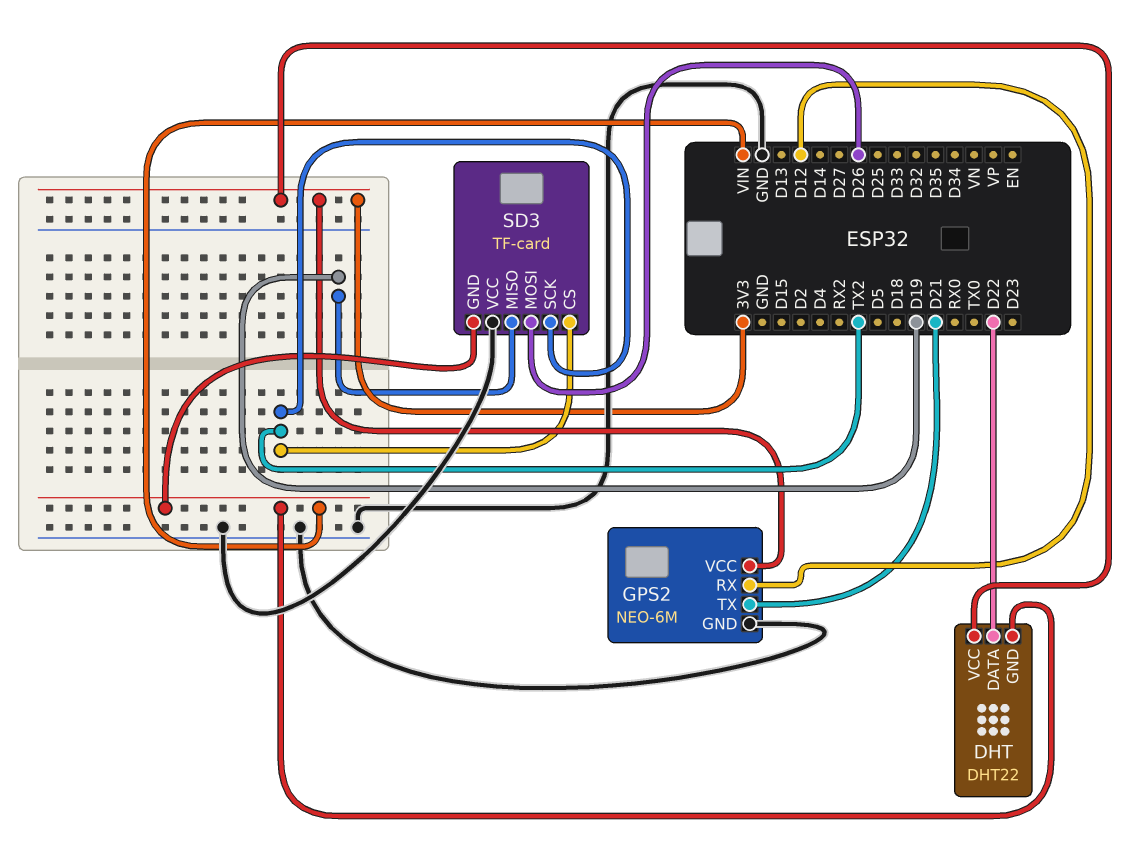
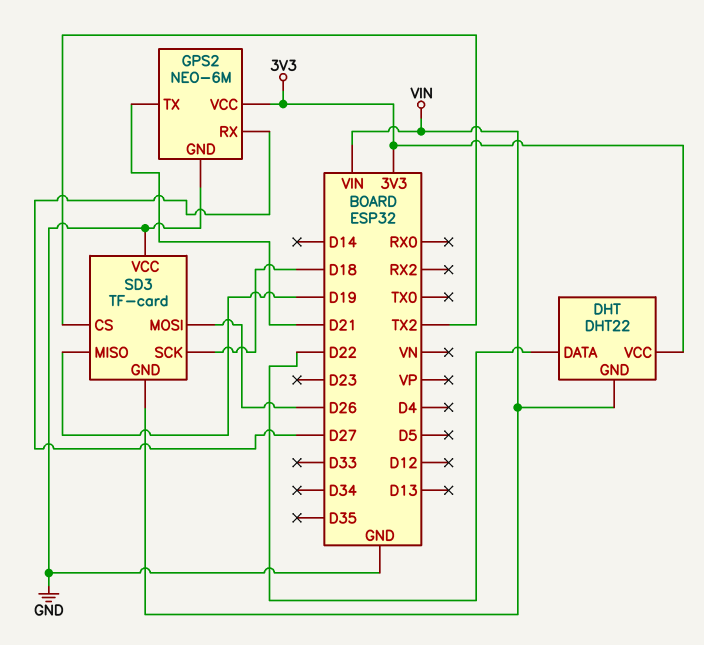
GPS2 pin RX: D12 -> D27
SD3 pin SCK: TX2 -> D18

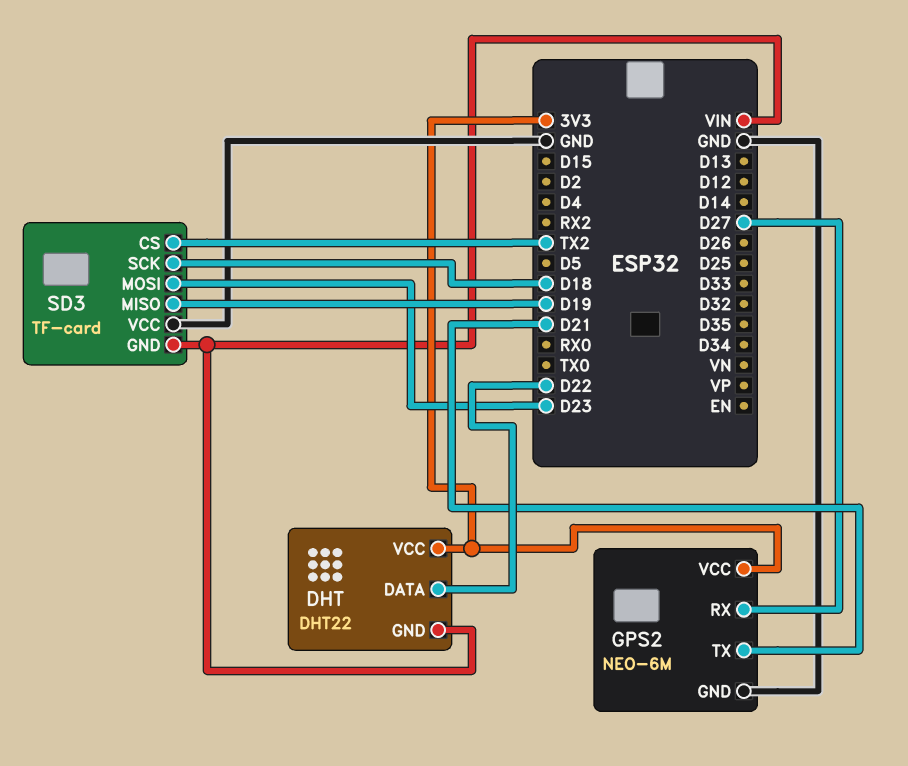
SD3 pin MOSI: D26 -> D23

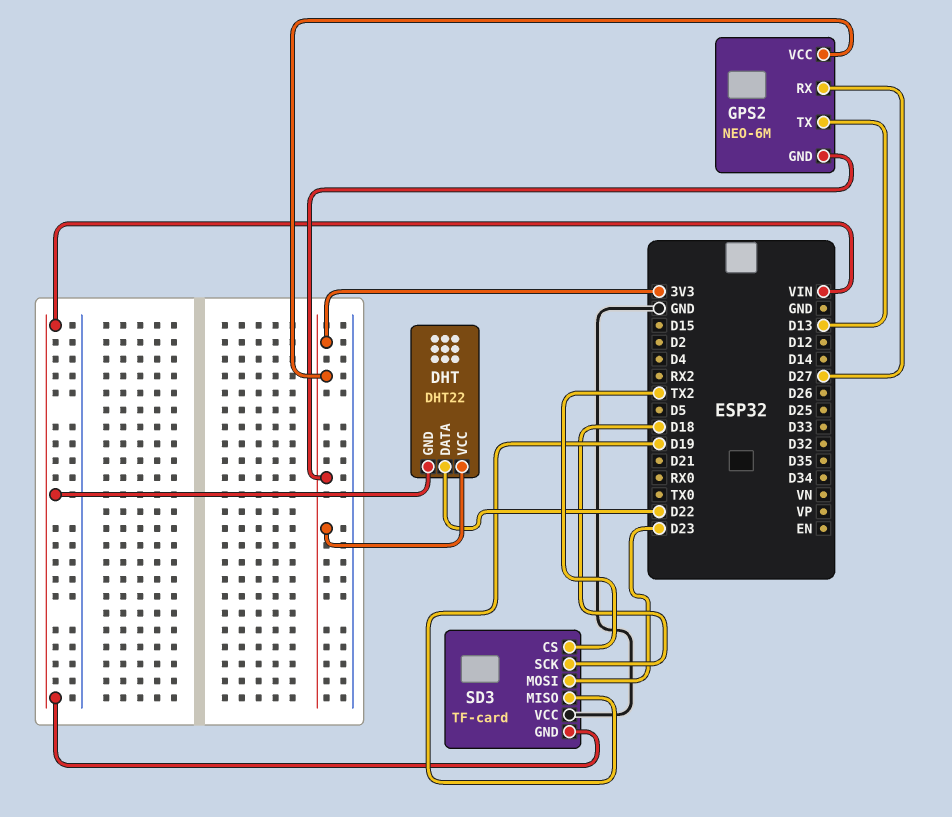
GPS2 pin GND: GND -> 3V3
GPS2 pin TX: D21 -> D13

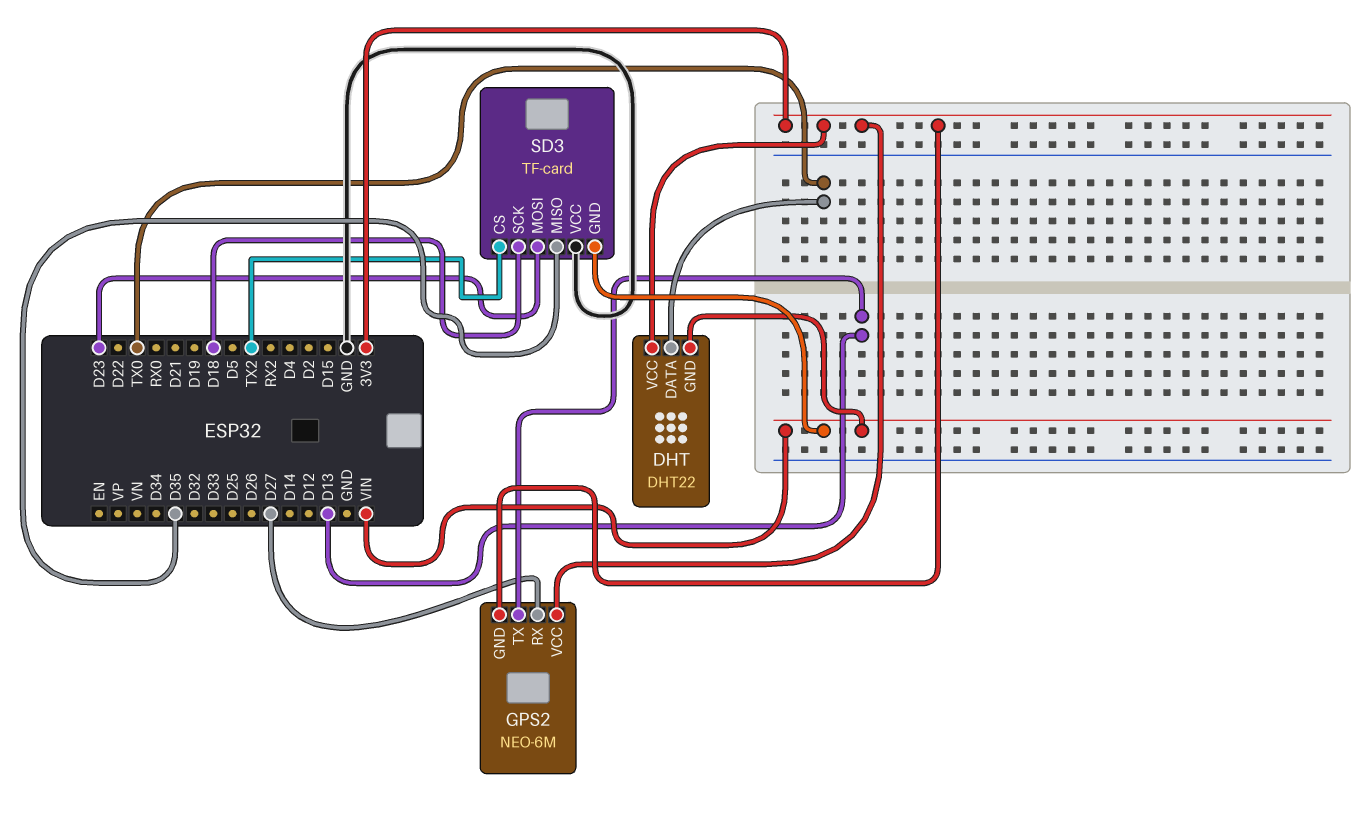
DHT pin DATA: D22 -> TX0
SD3 pin MISO: D19 -> D35

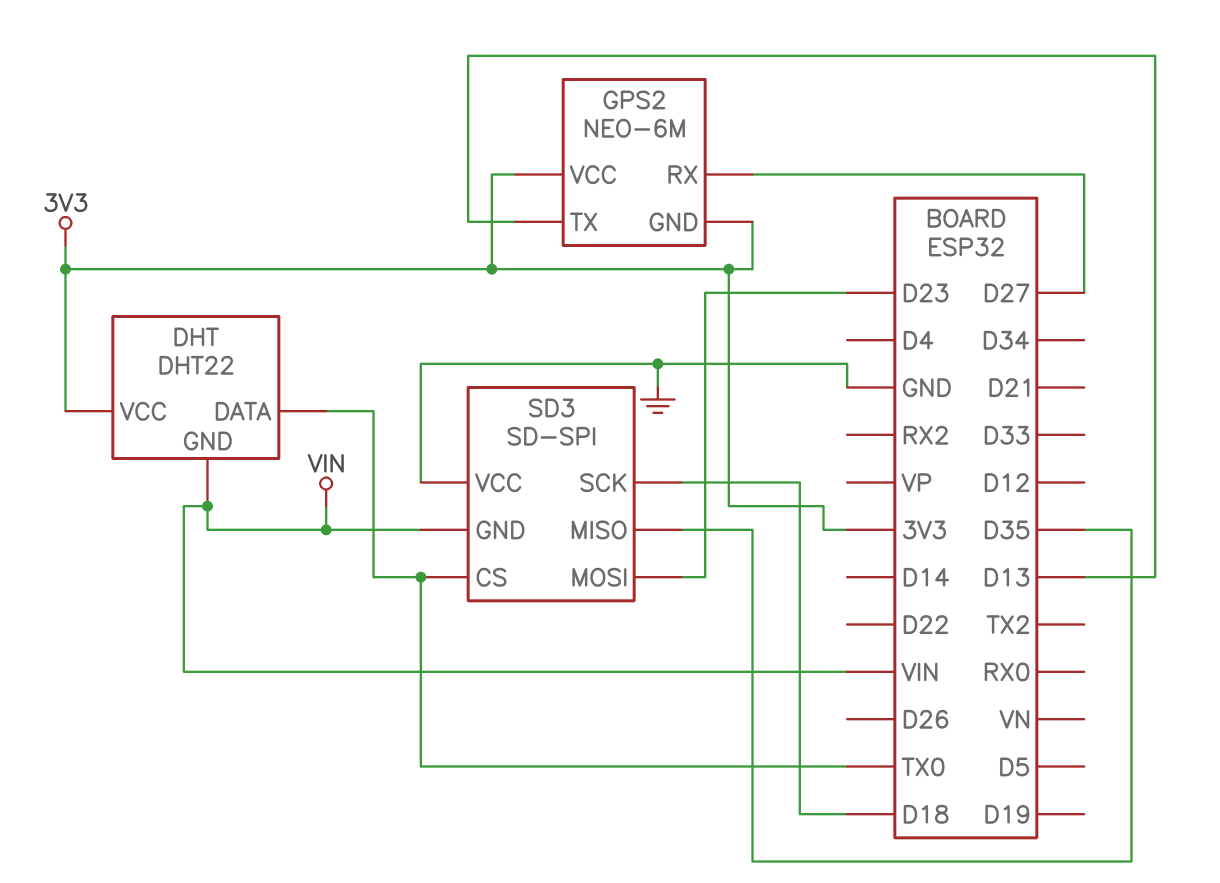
SD3: TF-card -> SD-SPI
SD3 pin CS: TX2 -> TX0

